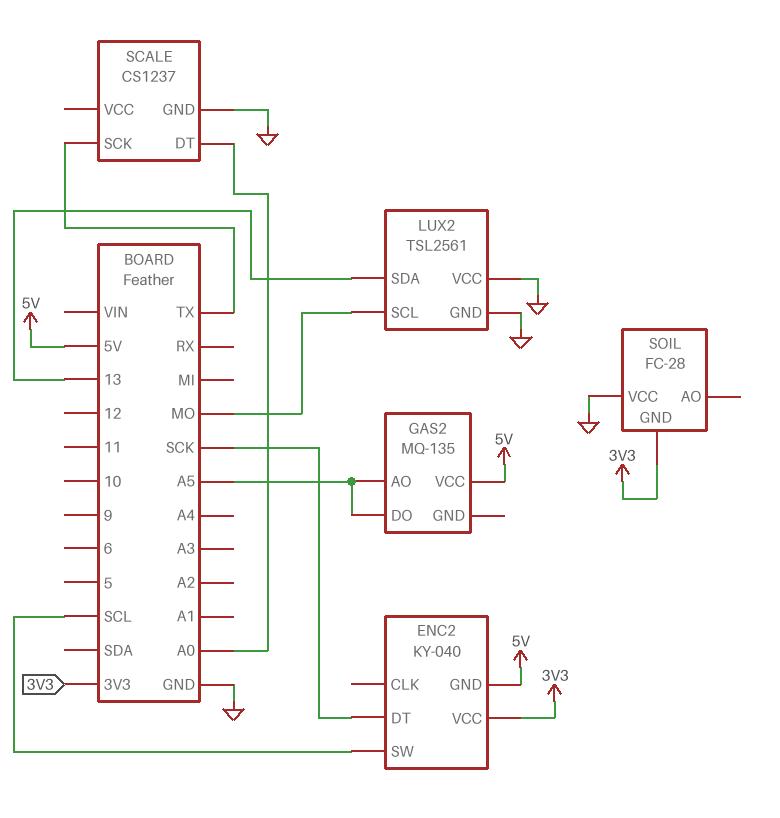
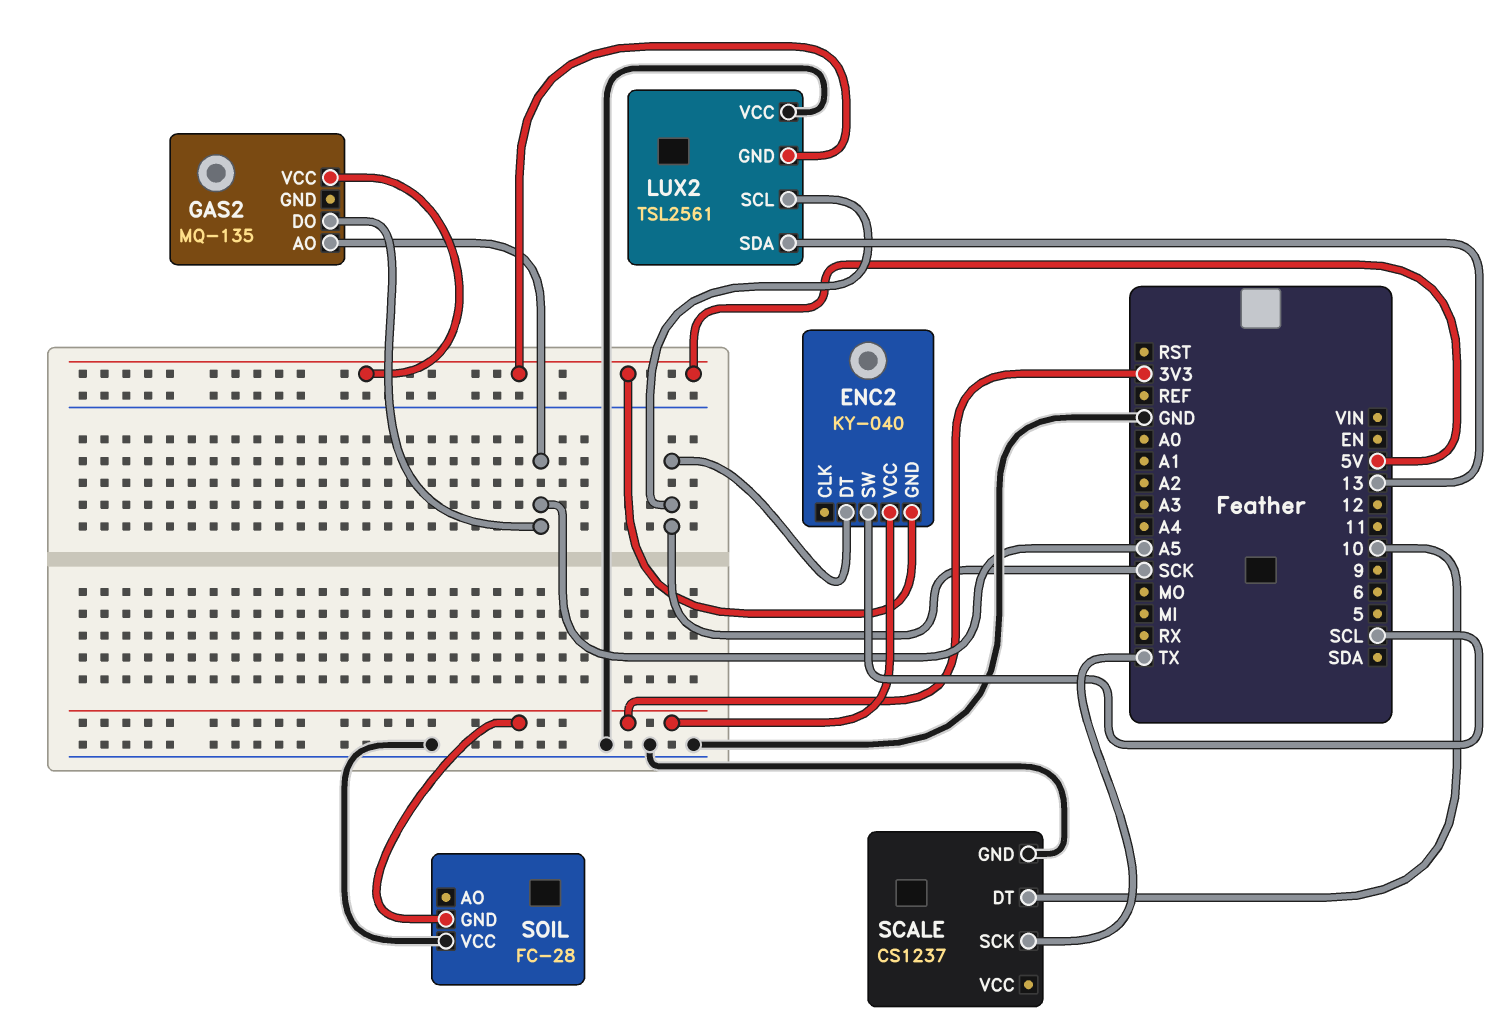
LUX2 pin GND: GND -> 5V
LUX2 pin SCL: MO -> SCK
SCALE pin DT: A0 -> 10

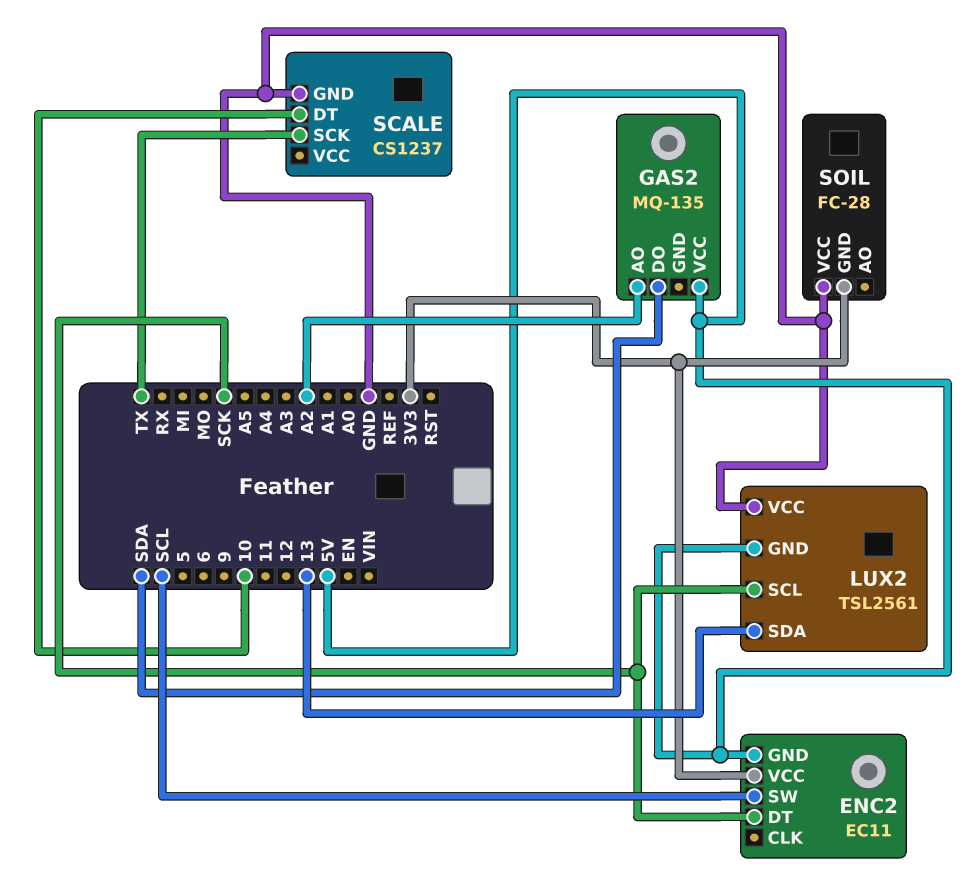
ENC2: KY-040 -> EC11
GAS2 pin AO: A5 -> A2
GAS2 pin DO: A5 -> SDA

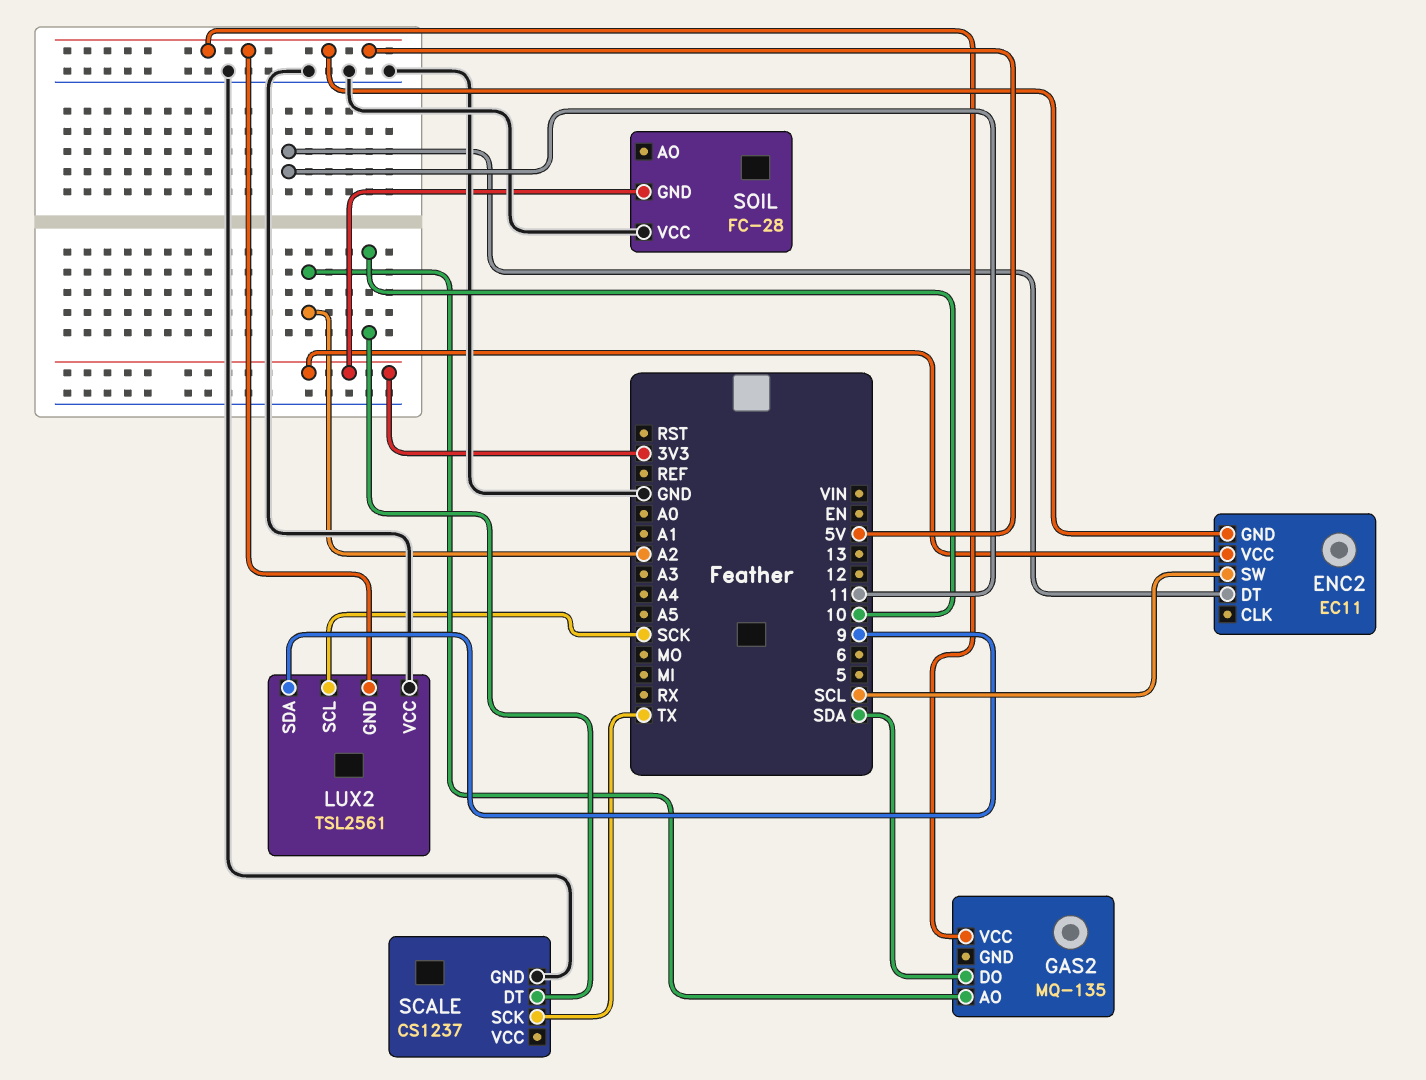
ENC2 pin DT: SCK -> 11
LUX2 pin SDA: 13 -> 9

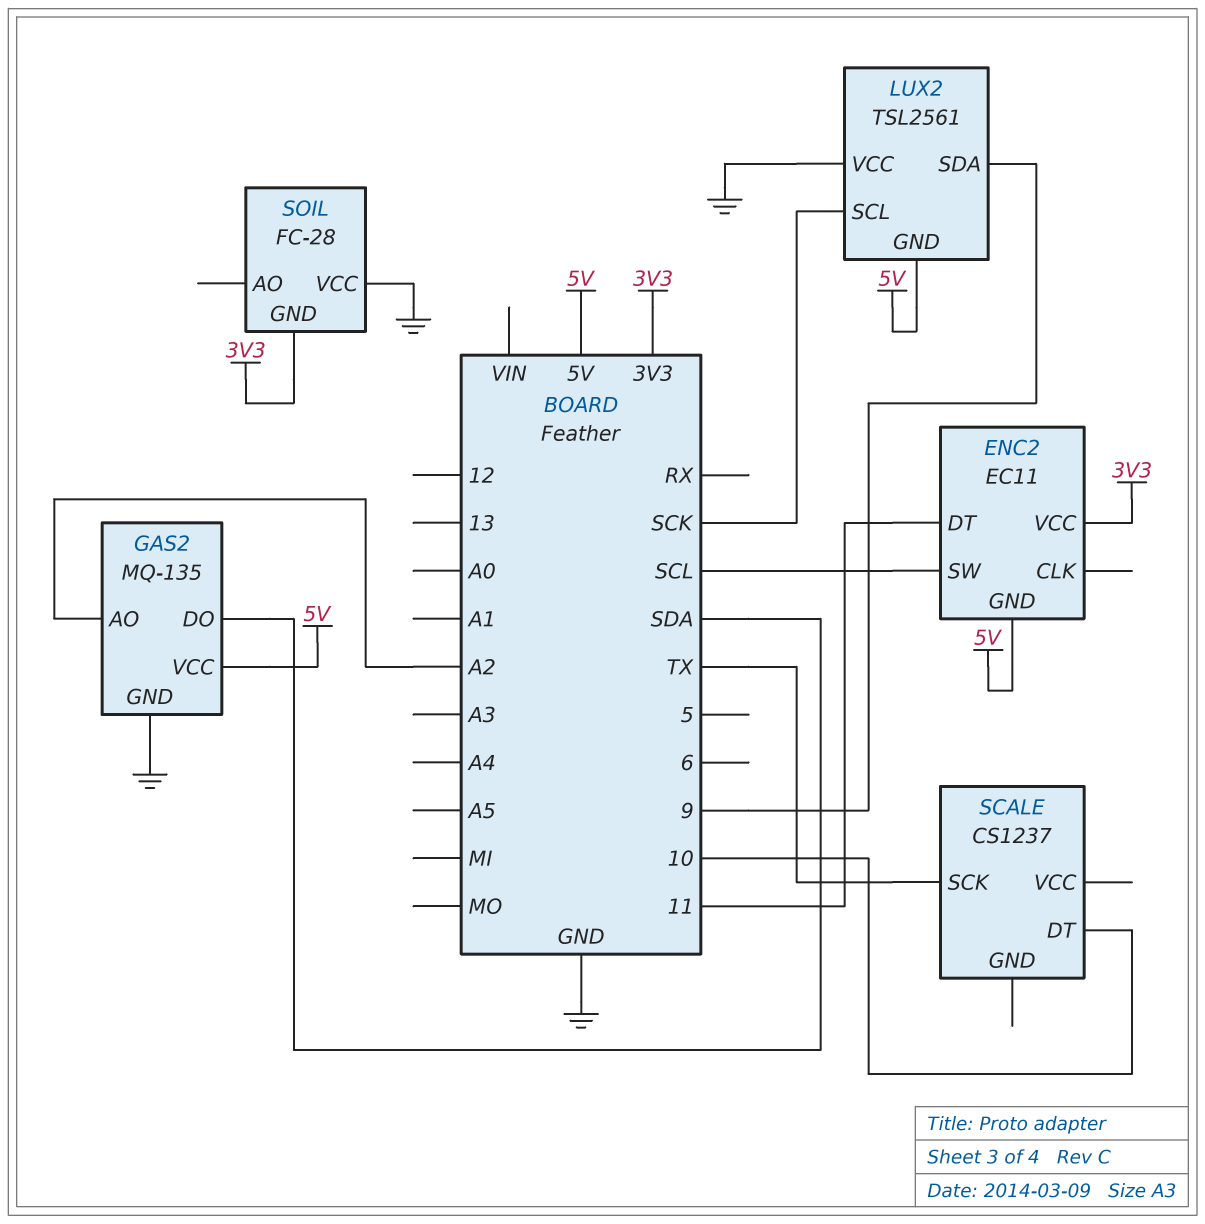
GAS2 pin GND: none -> GND
SCALE pin GND: GND -> none

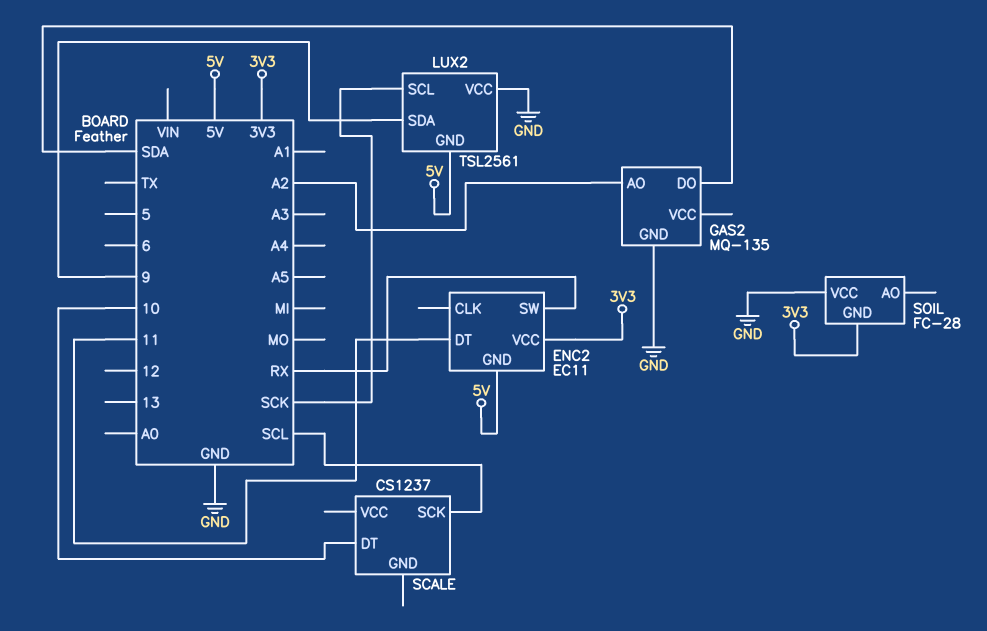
ENC2 pin SW: SCL -> RX
GAS2 pin VCC: 5V -> none
SCALE pin SCK: TX -> SCL

